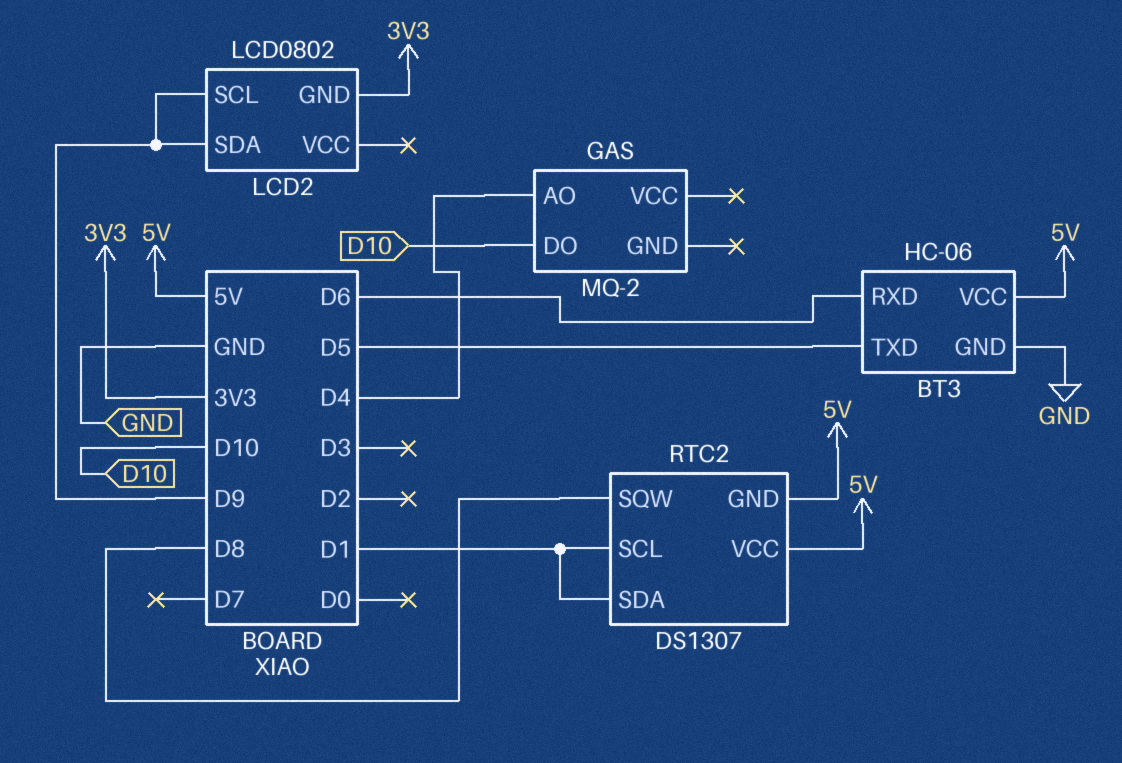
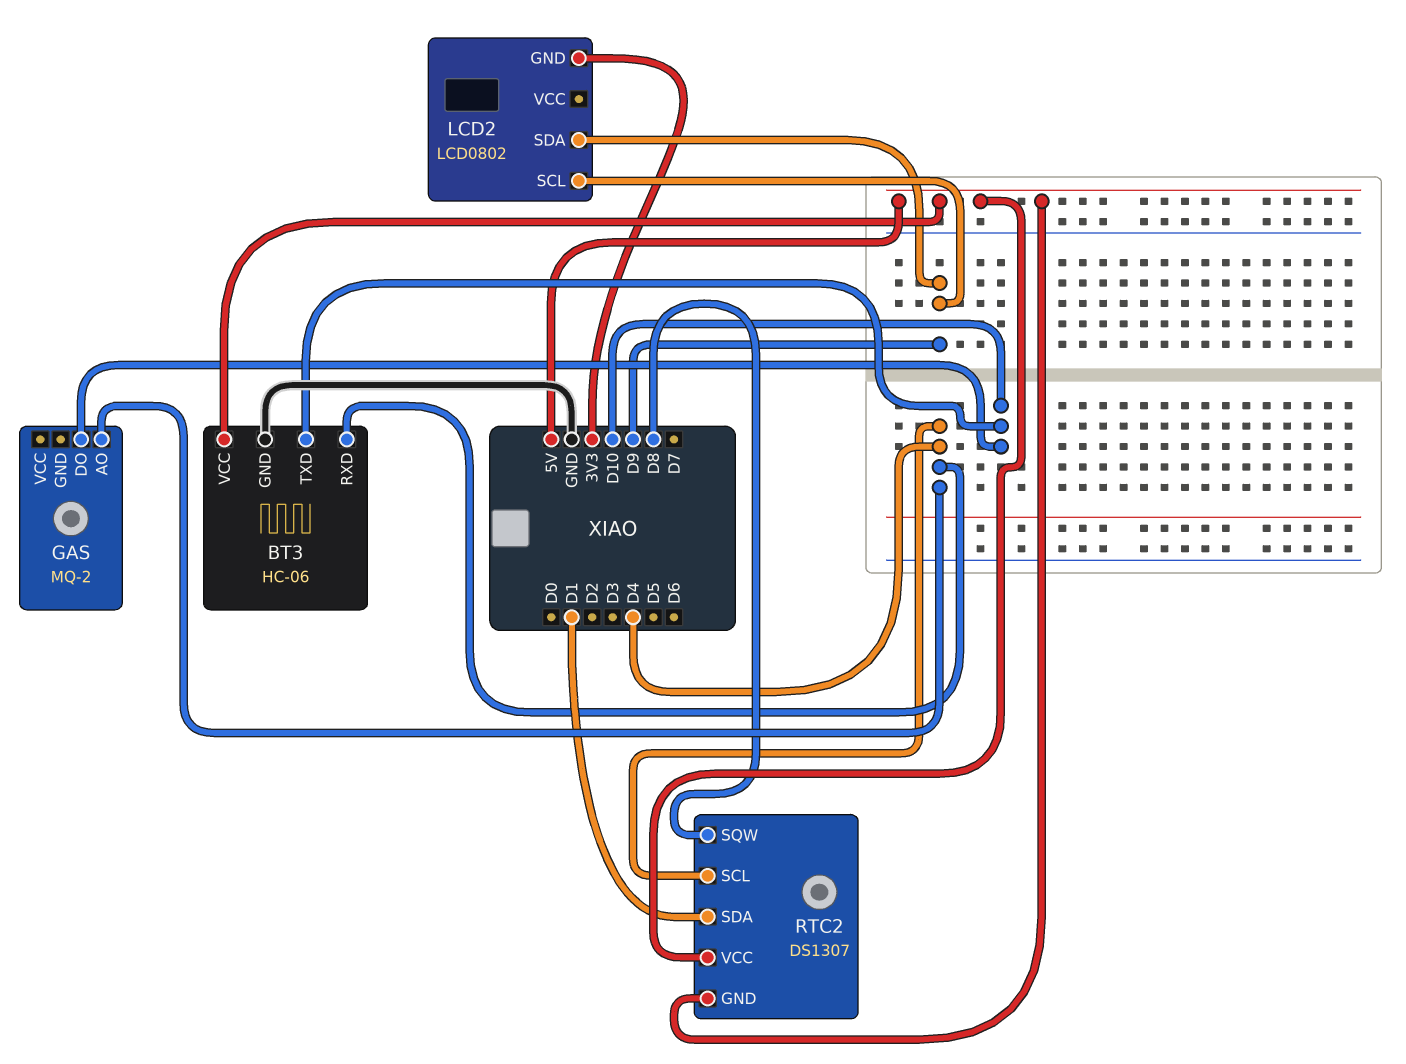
BT3 pin RXD: D6 -> D4
BT3 pin TXD: D5 -> D10
RTC2 pin SCL: D1 -> D4

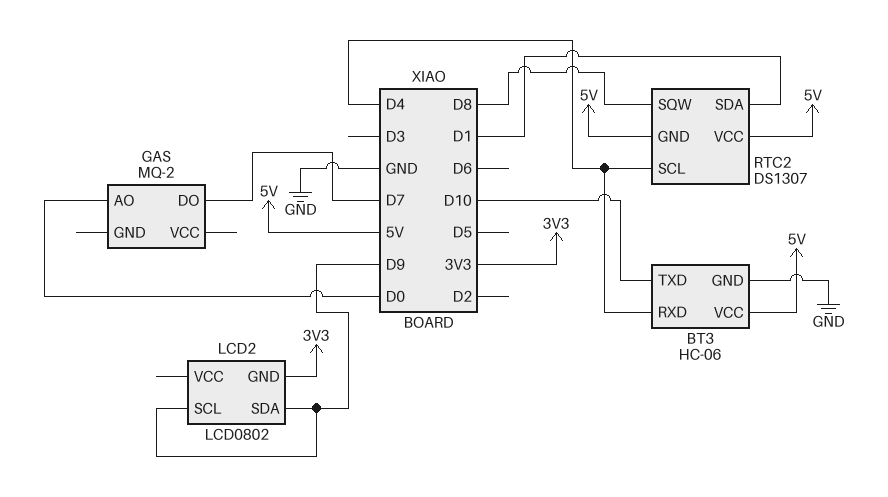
GAS pin AO: D4 -> D0
GAS pin DO: D10 -> D7

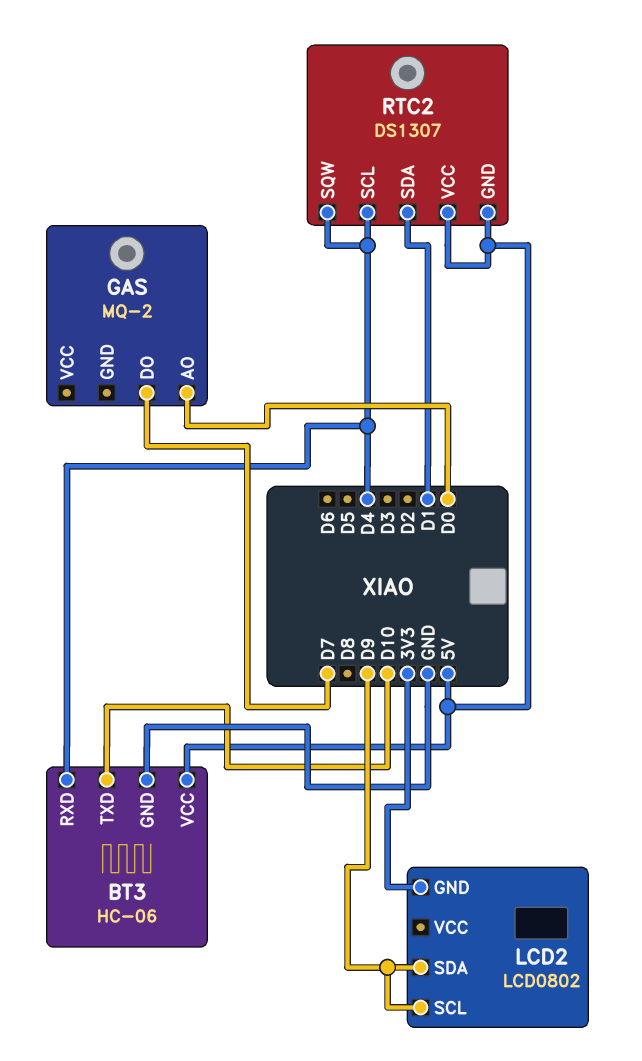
RTC2 pin SQW: D8 -> D4

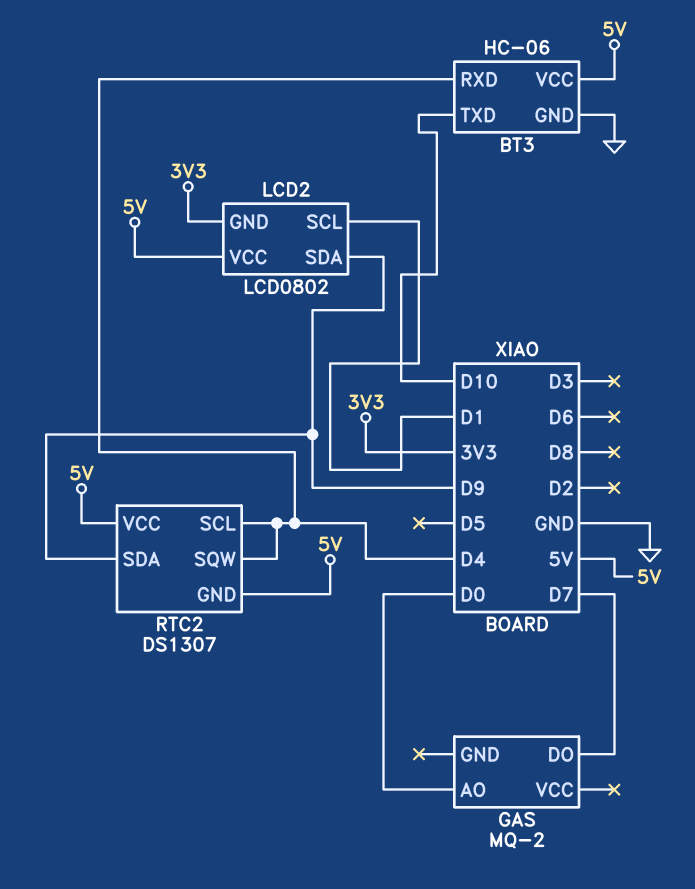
LCD2 pin SCL: D9 -> D1
LCD2 pin VCC: none -> 5V
RTC2 pin SDA: D1 -> D9

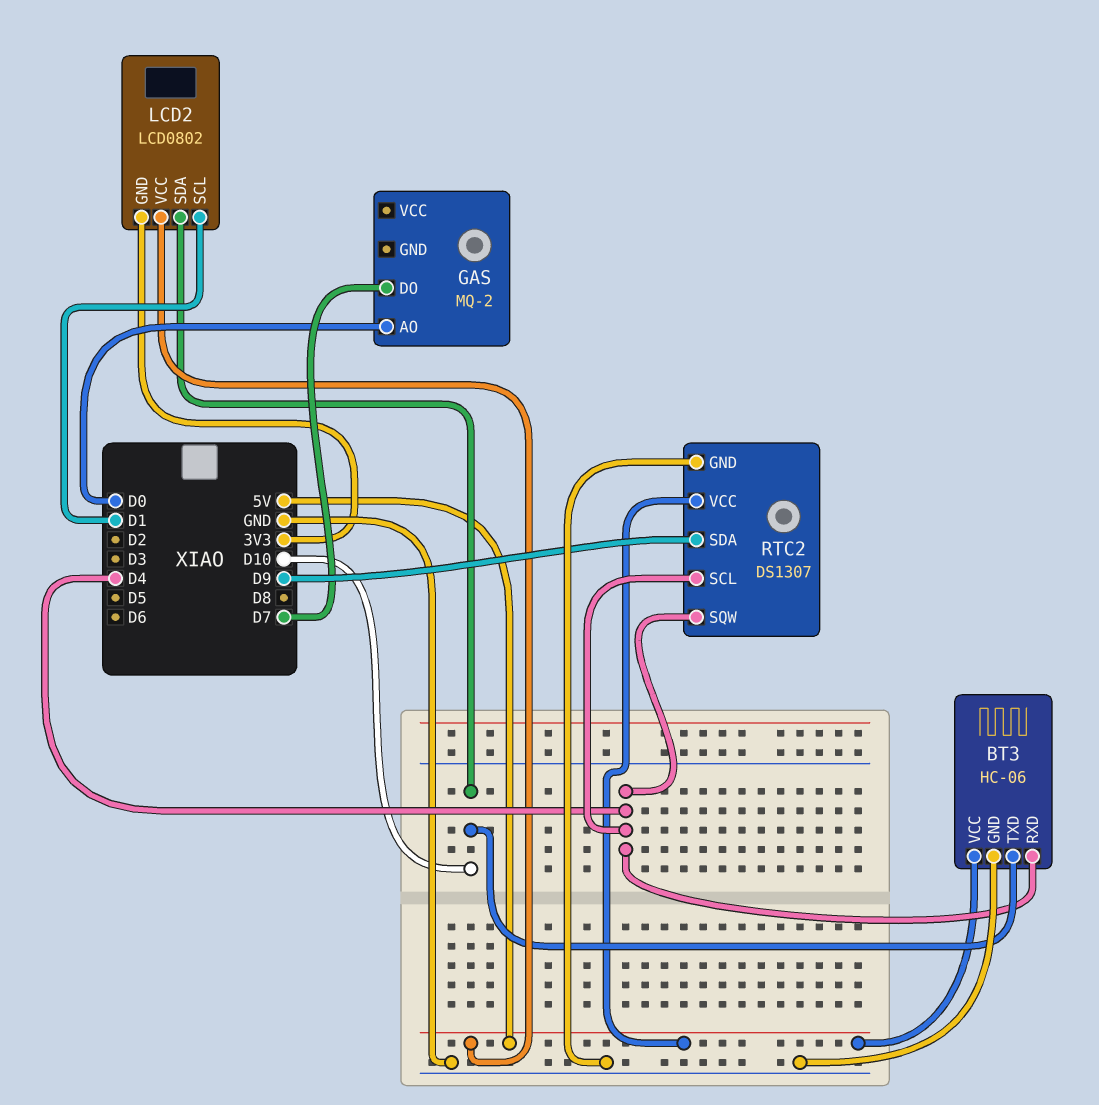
LCD2 pin SDA: D9 -> D10
RTC2 pin GND: 5V -> GND

